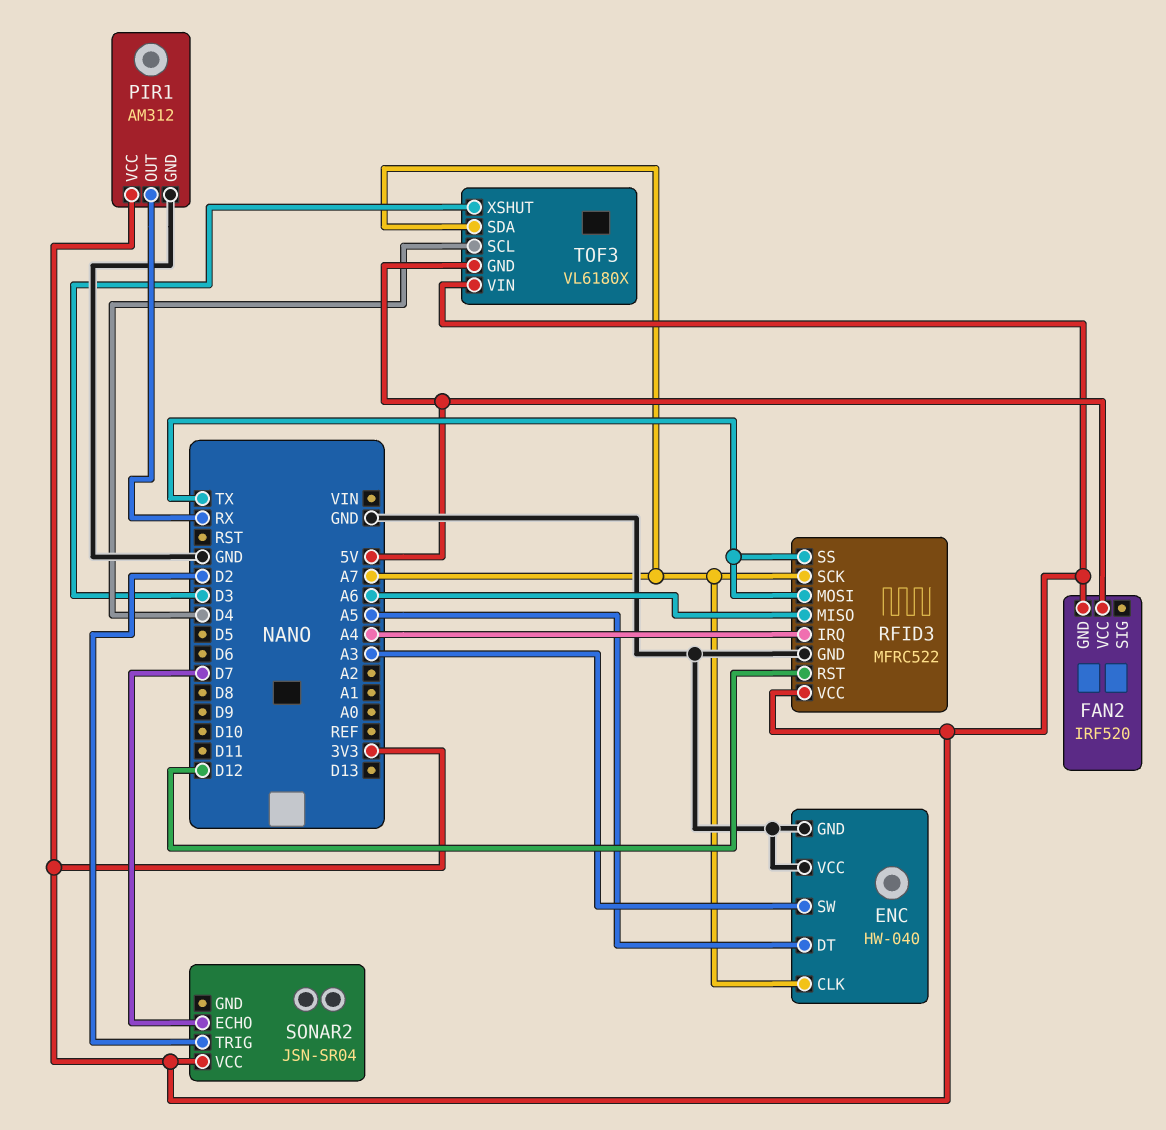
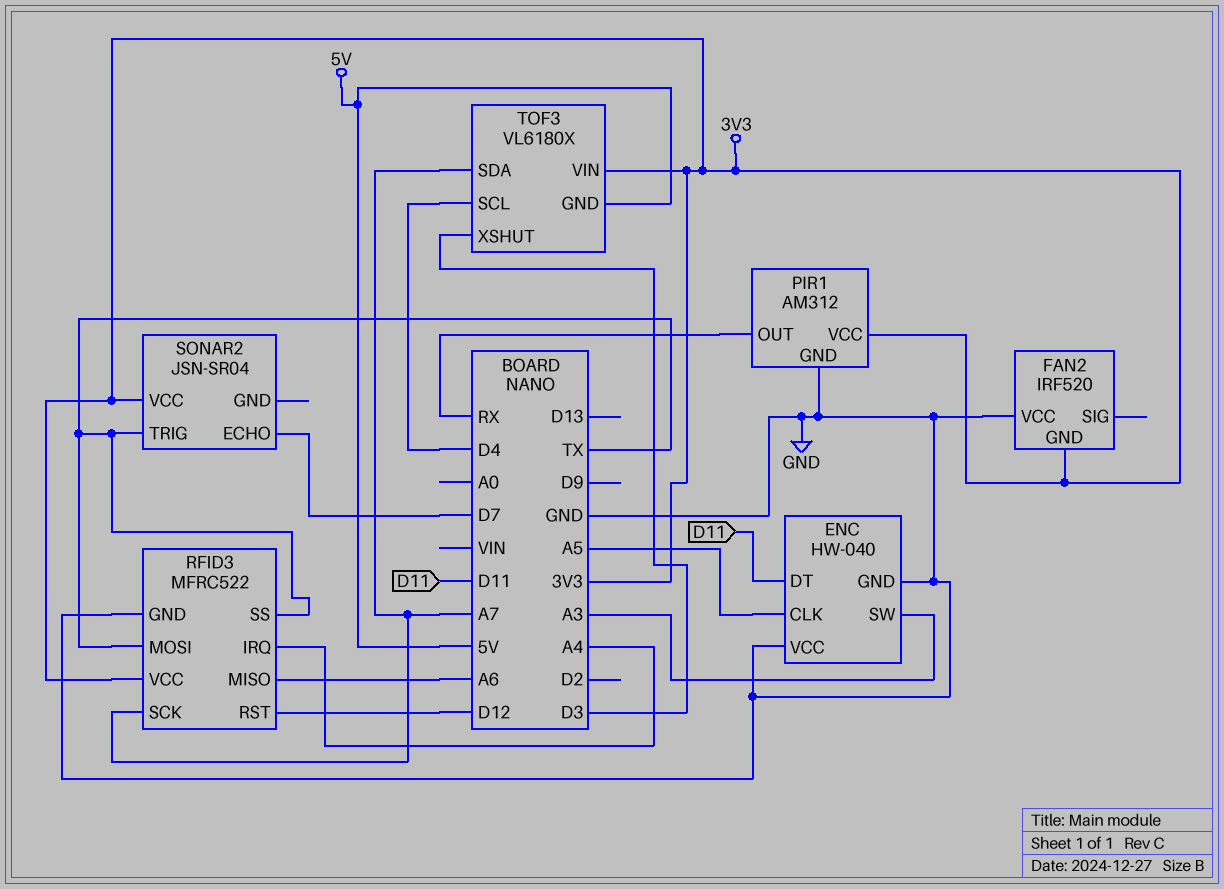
ENC pin CLK: A7 -> A5
ENC pin DT: A5 -> D11
FAN2 pin VCC: 5V -> GND
SONAR2 pin TRIG: D2 -> TX

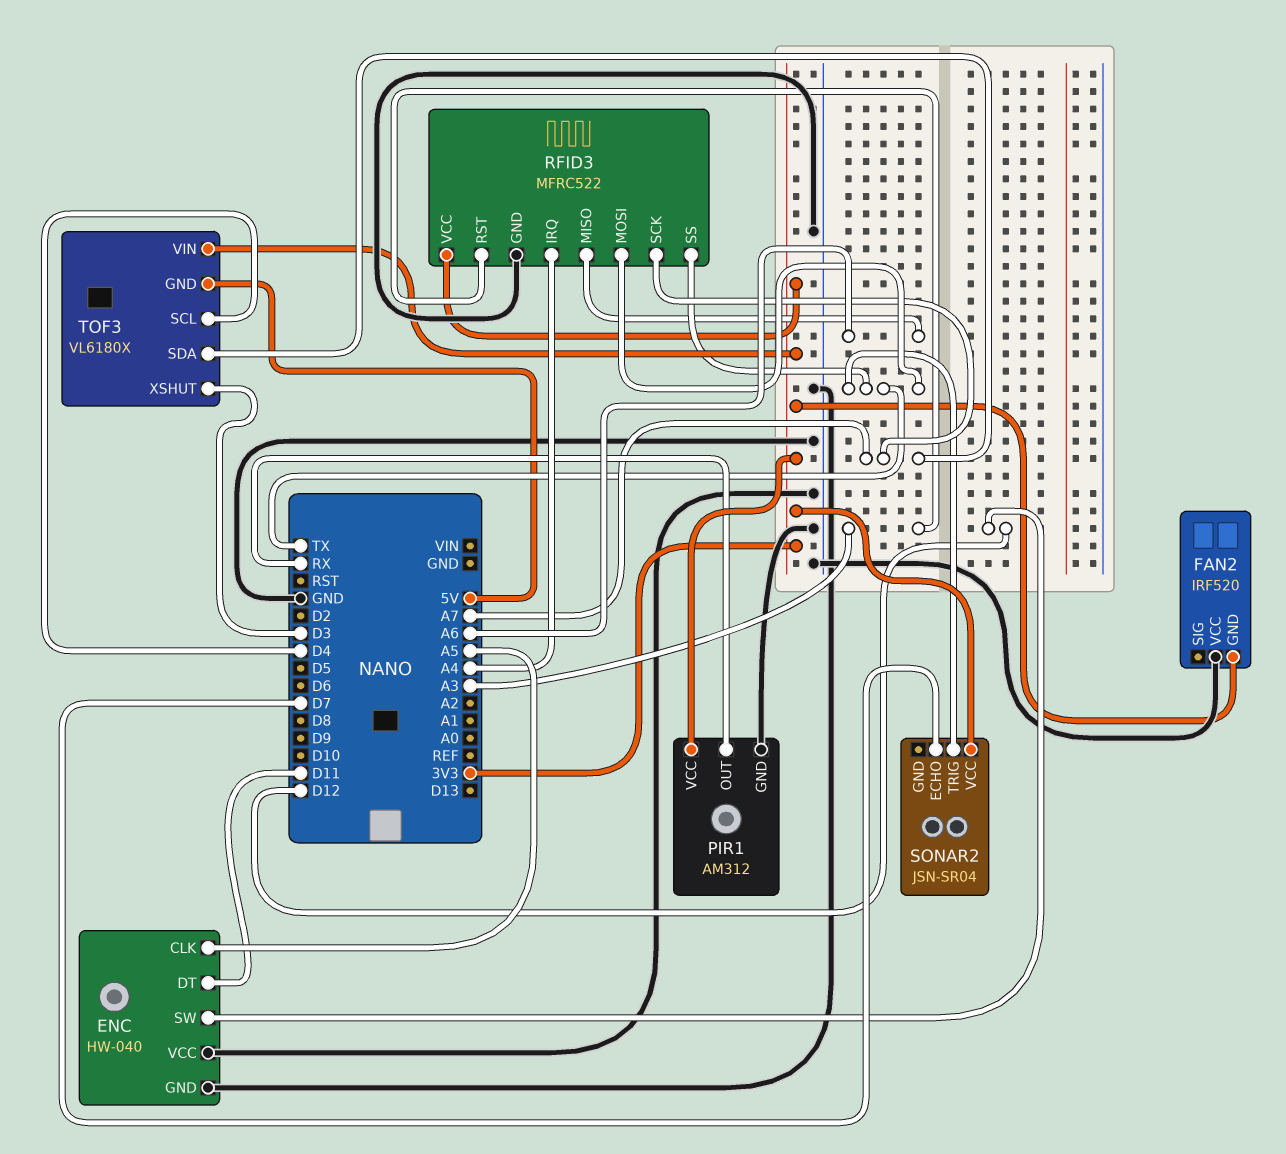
ENC pin SW: A3 -> D12
RFID3 pin RST: D12 -> A3

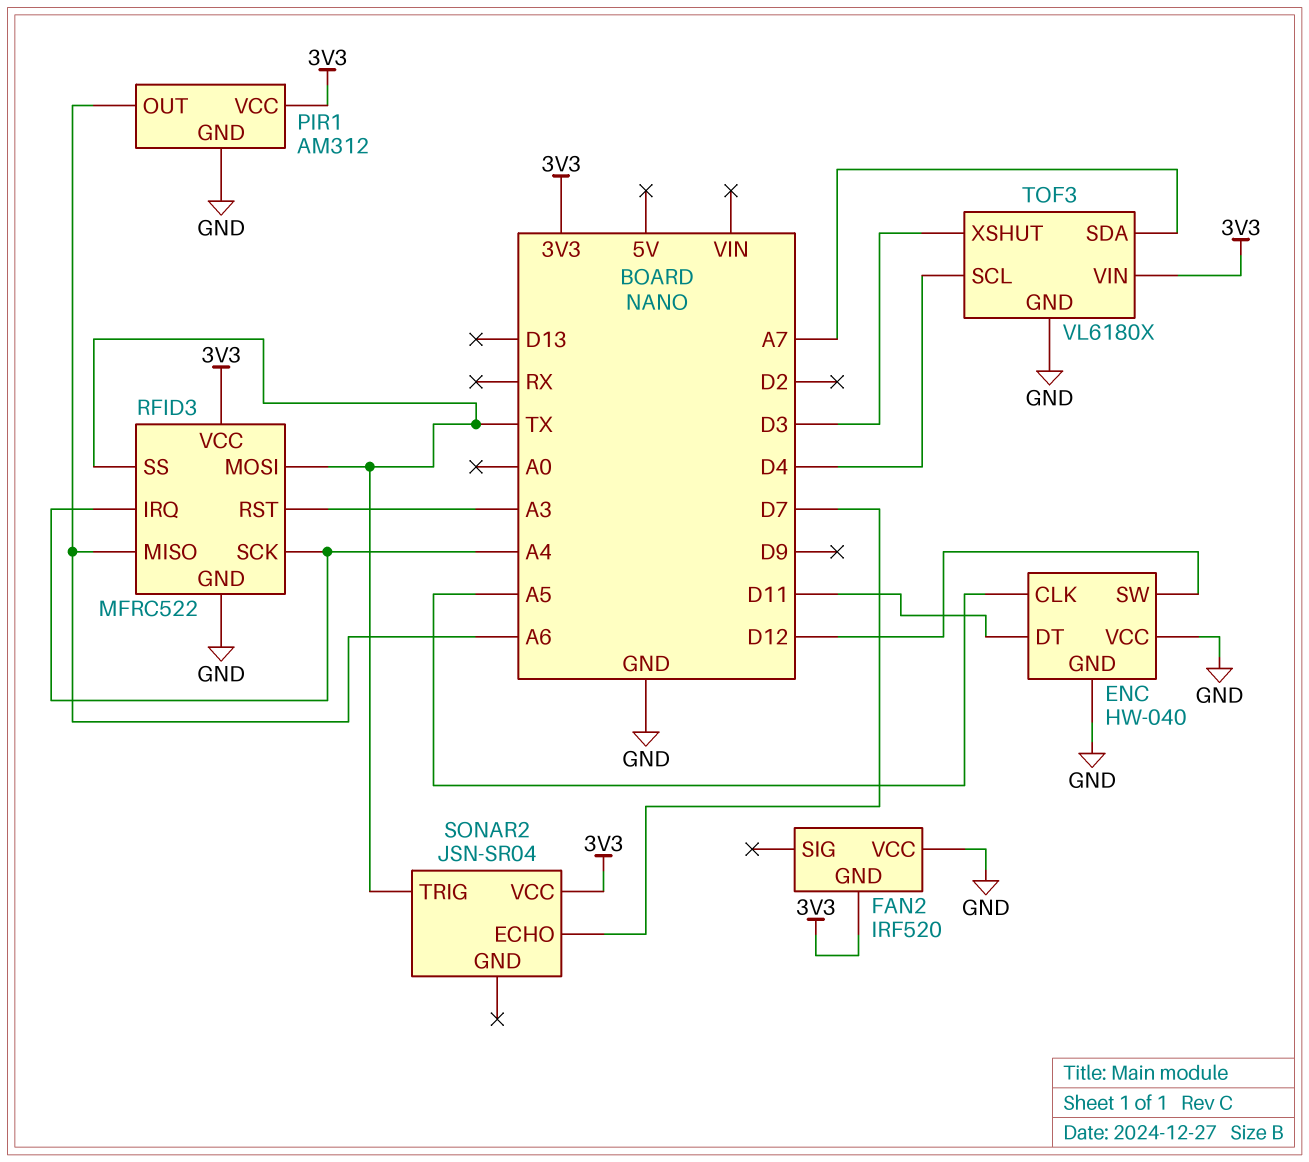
PIR1 pin OUT: RX -> A6
RFID3 pin SCK: A7 -> A4
TOF3 pin GND: 5V -> GND

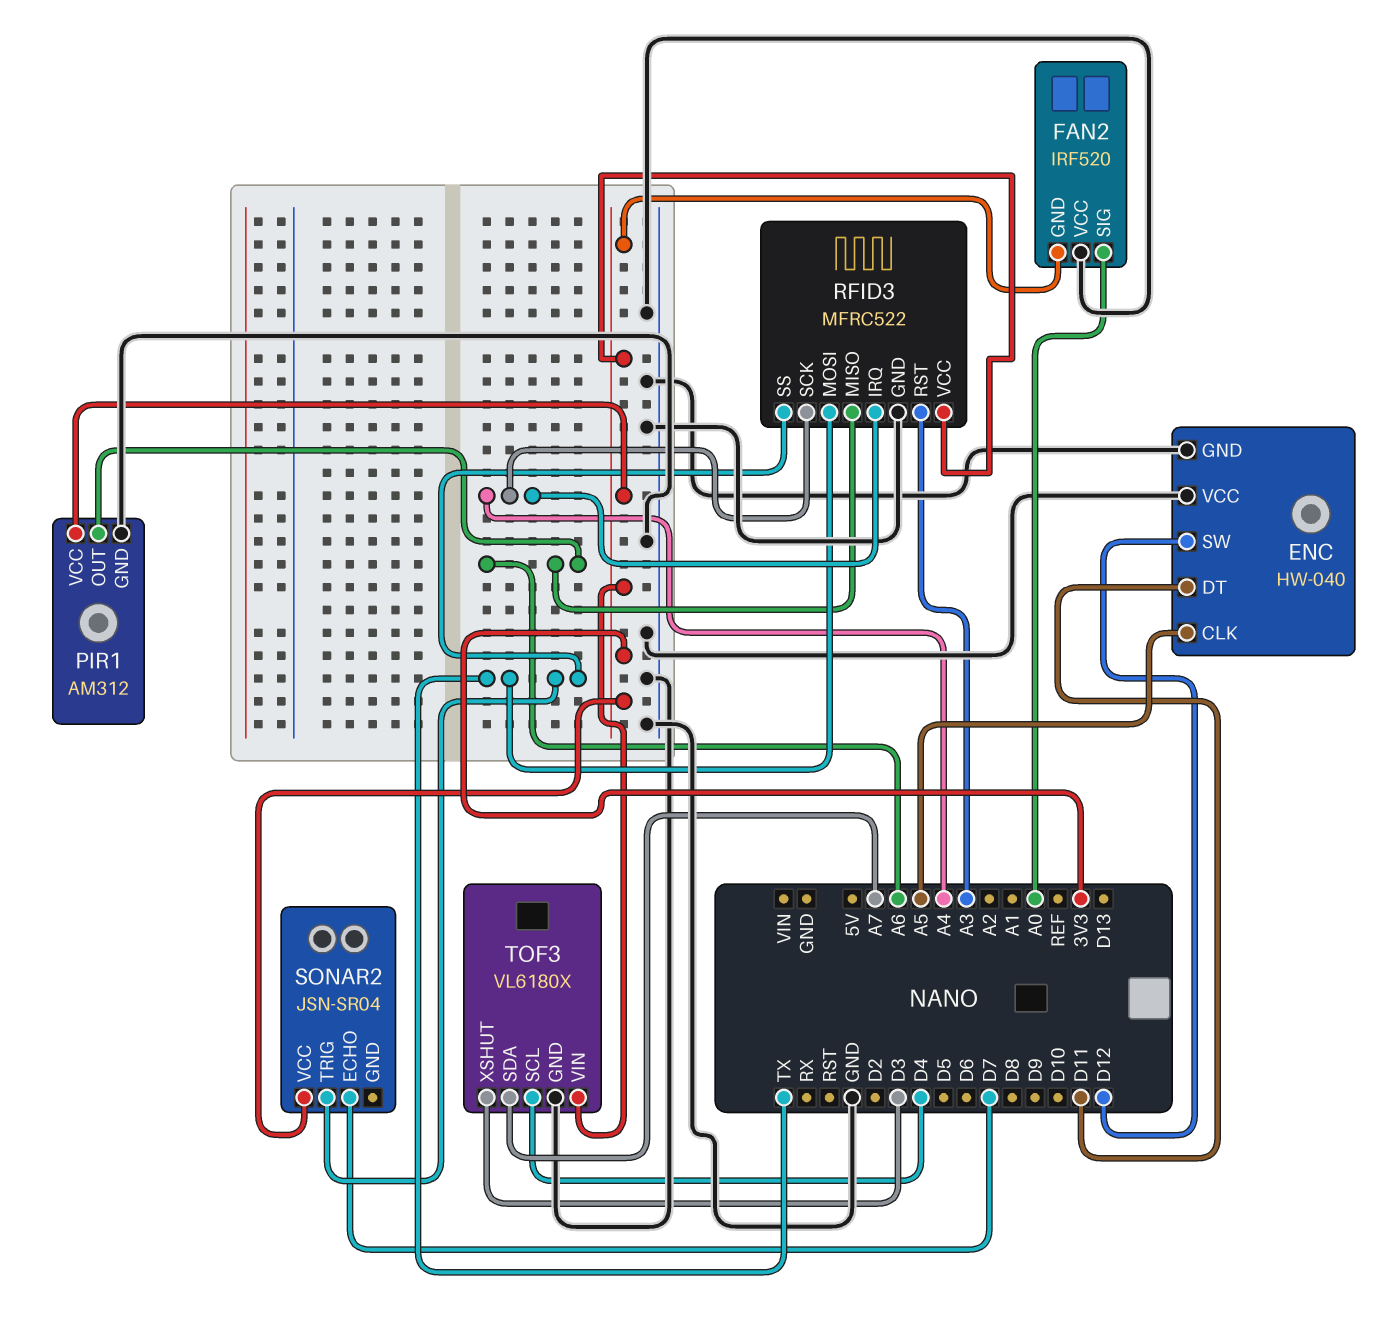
FAN2 pin SIG: none -> A0

